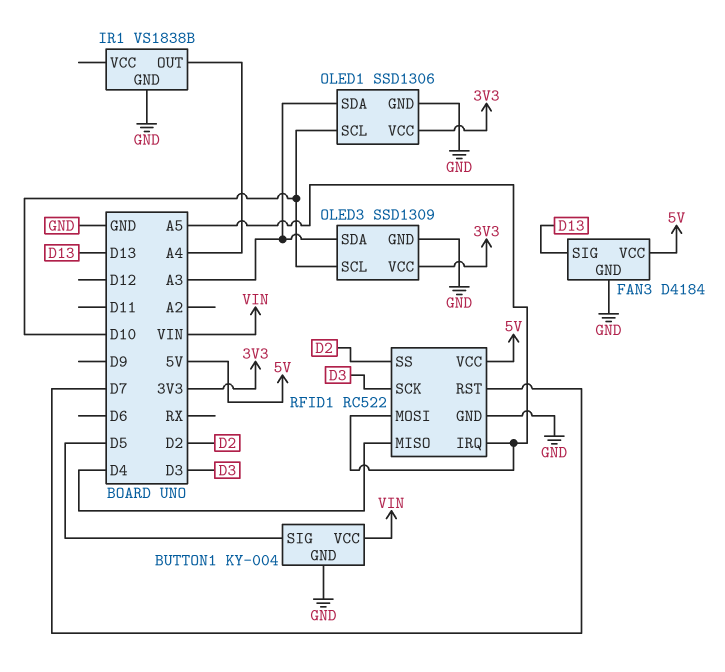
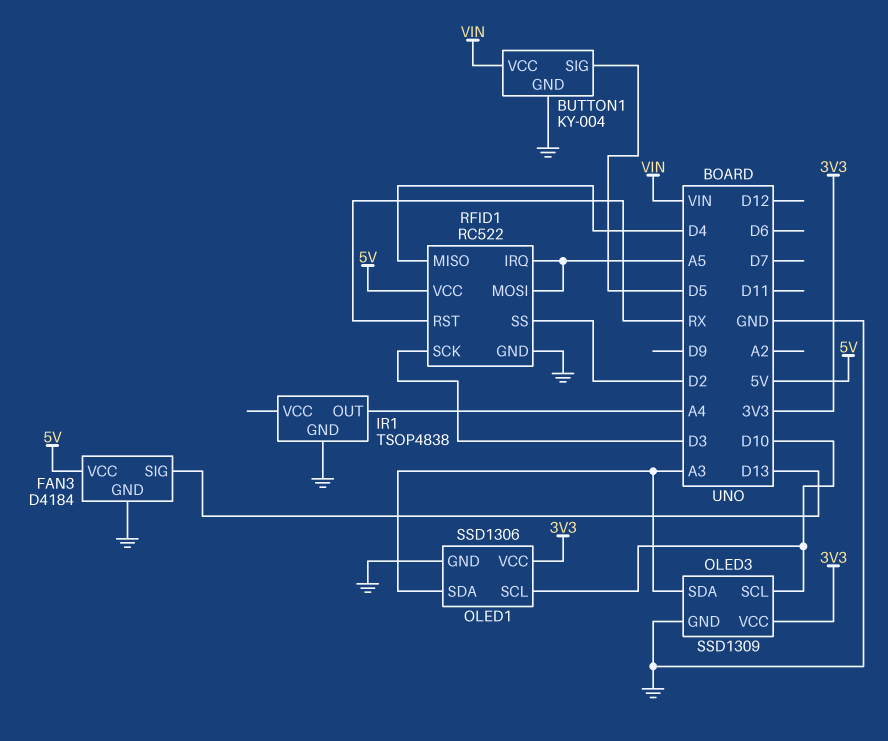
IR1: VS1838B -> TSOP4838
RFID1 pin RST: D7 -> RX

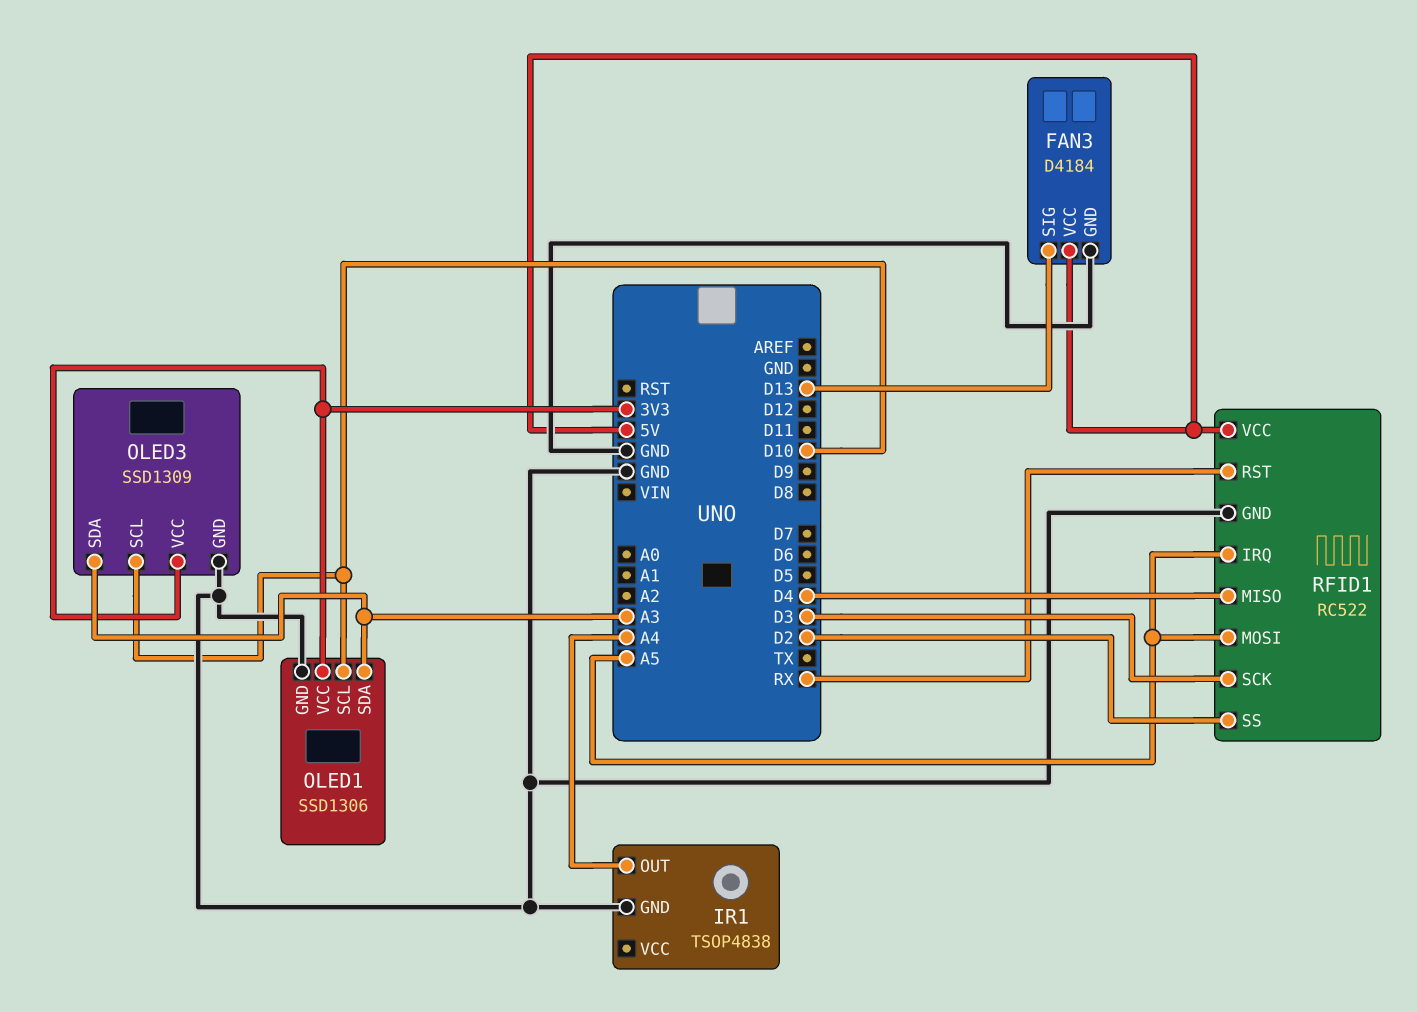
BUTTON1: KY-004 -> none
BUTTON1 pin GND: GND -> none
BUTTON1 pin SIG: D5 -> none
BUTTON1 pin VCC: VIN -> none

